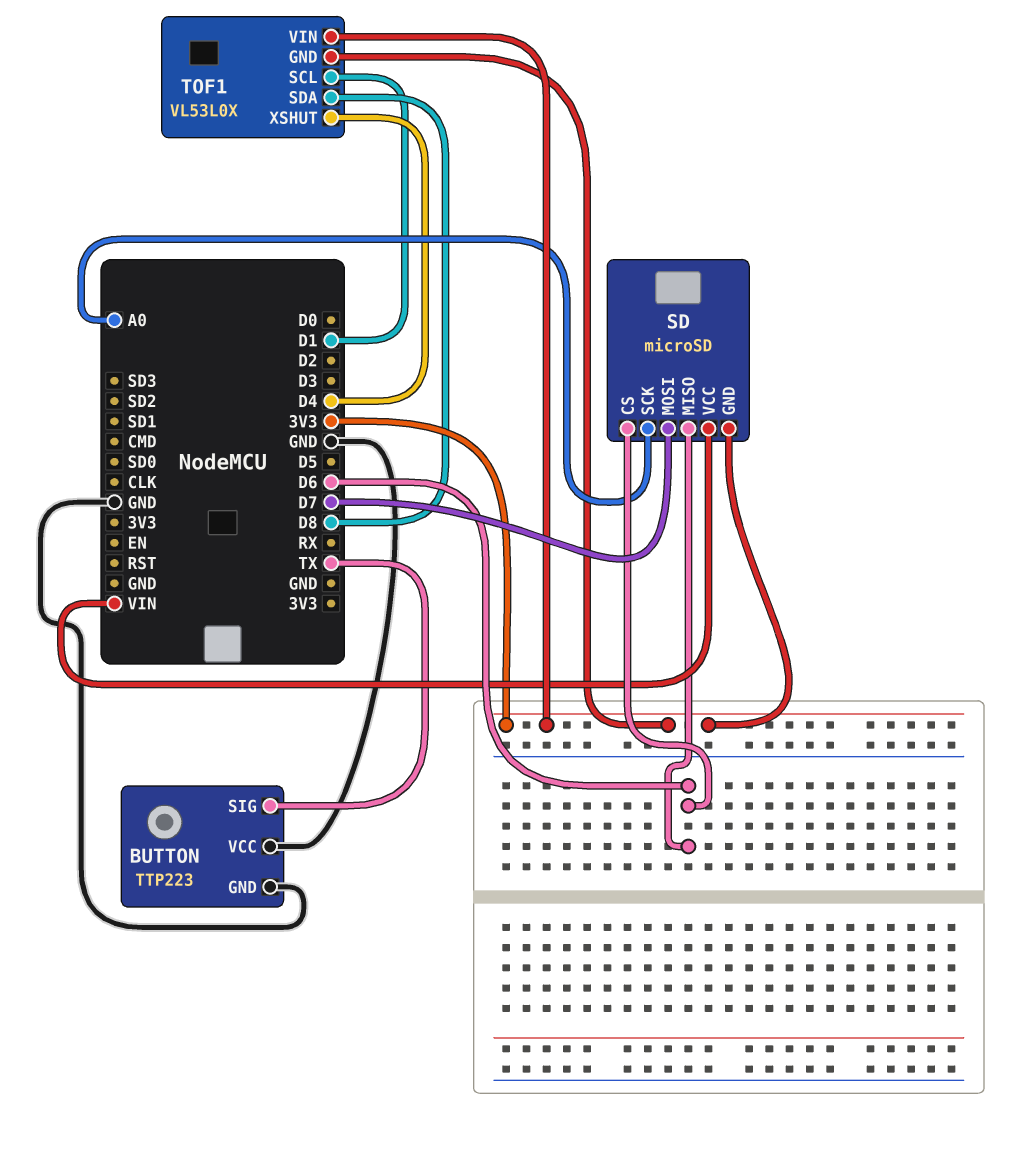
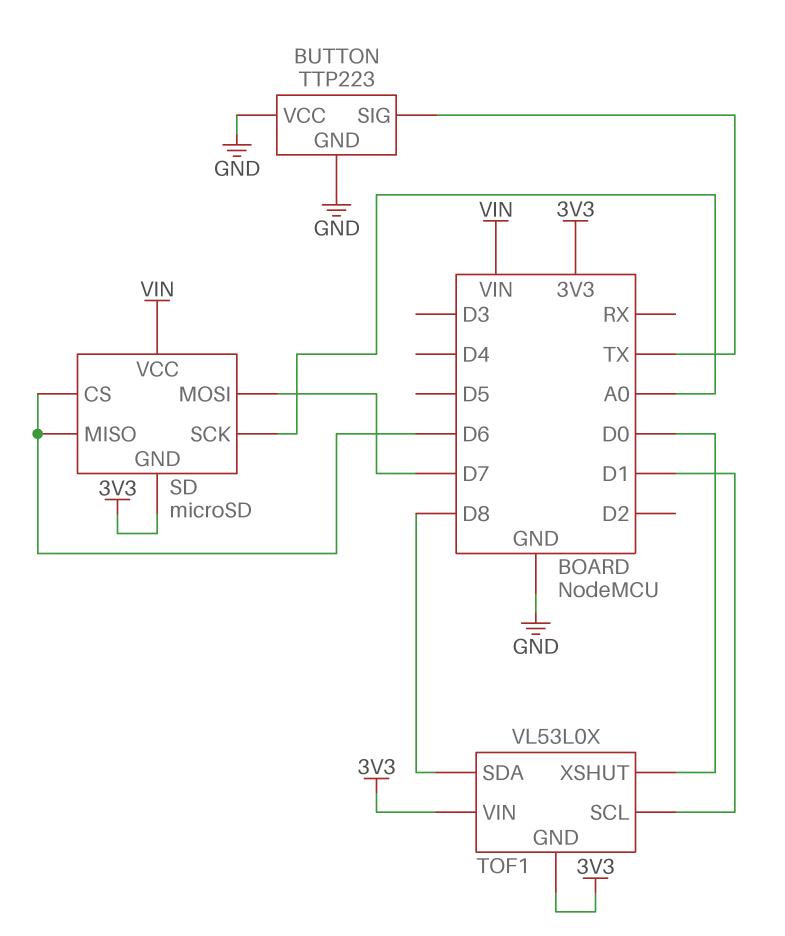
TOF1 pin XSHUT: D4 -> D0

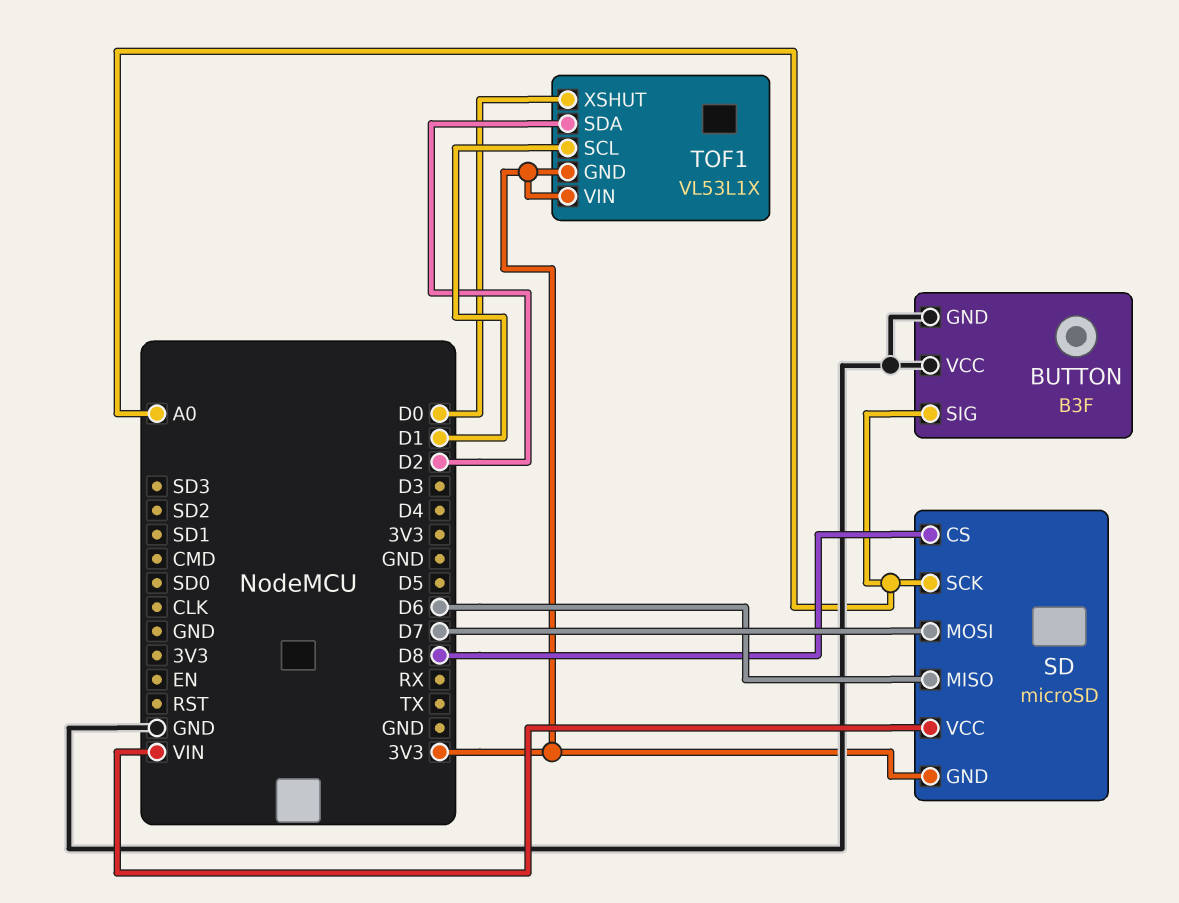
BUTTON: TTP223 -> B3F
BUTTON pin SIG: TX -> A0
SD pin CS: D6 -> D8
TOF1: VL53L0X -> VL53L1X
TOF1 pin SDA: D8 -> D2

